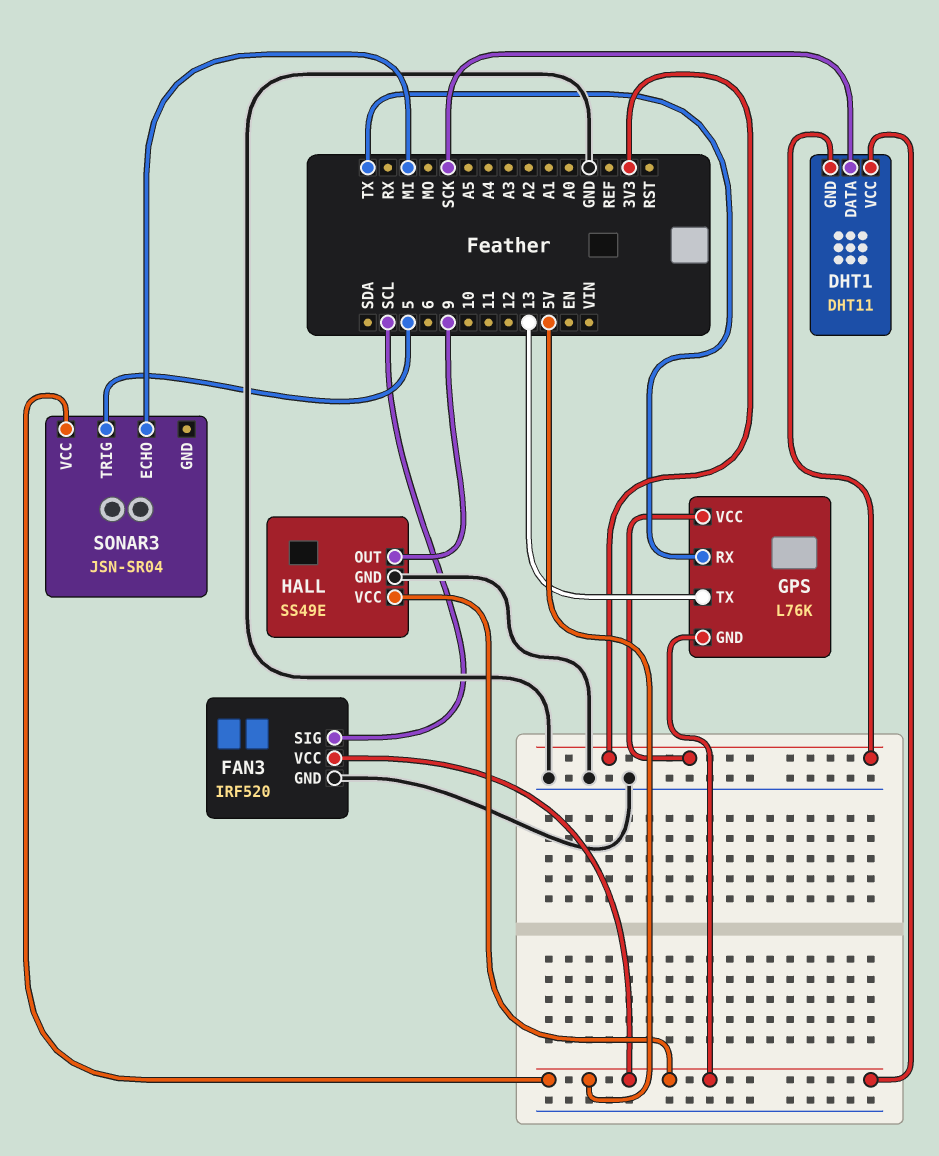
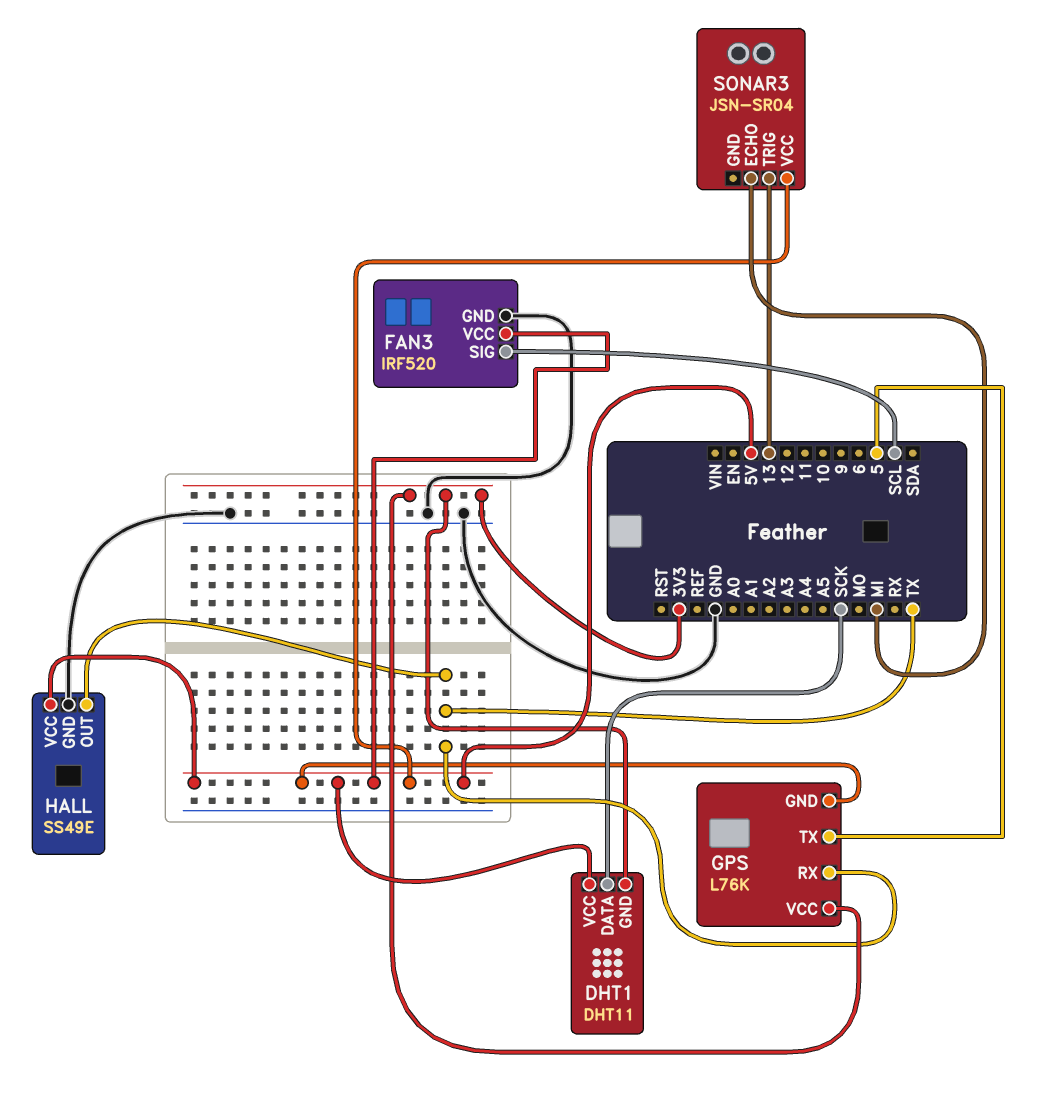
GPS pin TX: 13 -> 5
HALL pin OUT: 9 -> TX
SONAR3 pin TRIG: 5 -> 13

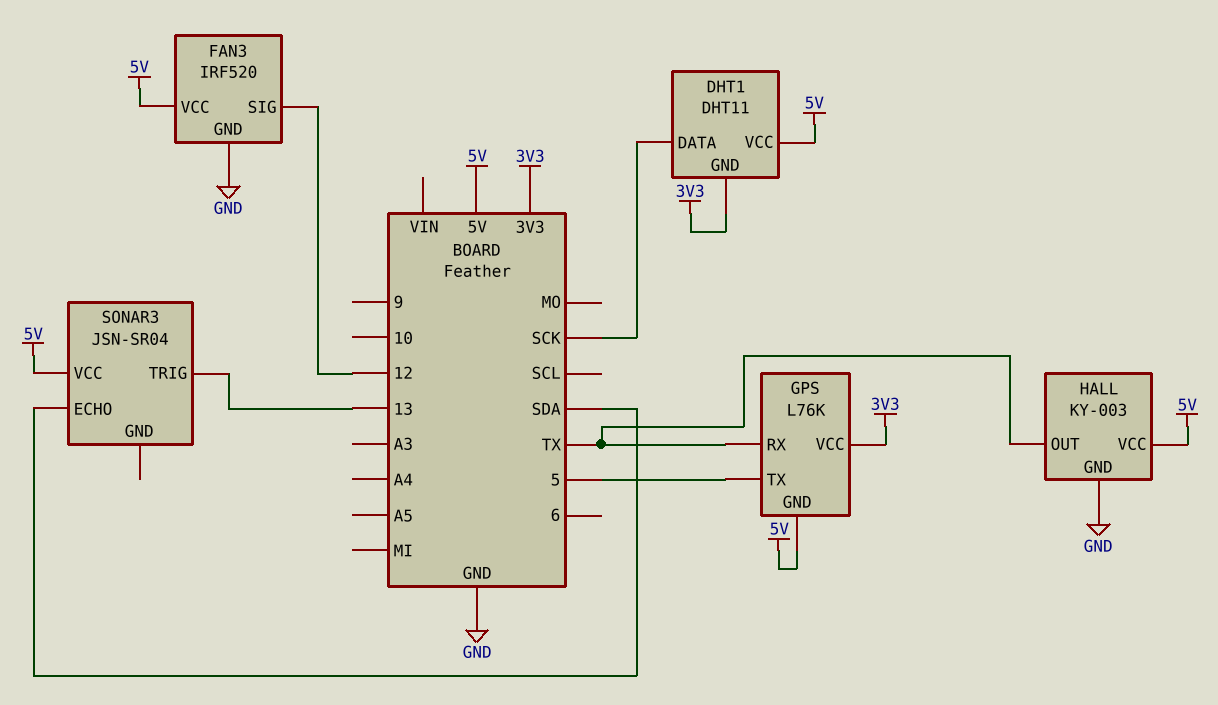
FAN3 pin SIG: SCL -> 12
HALL: SS49E -> KY-003
SONAR3 pin ECHO: MI -> SDA

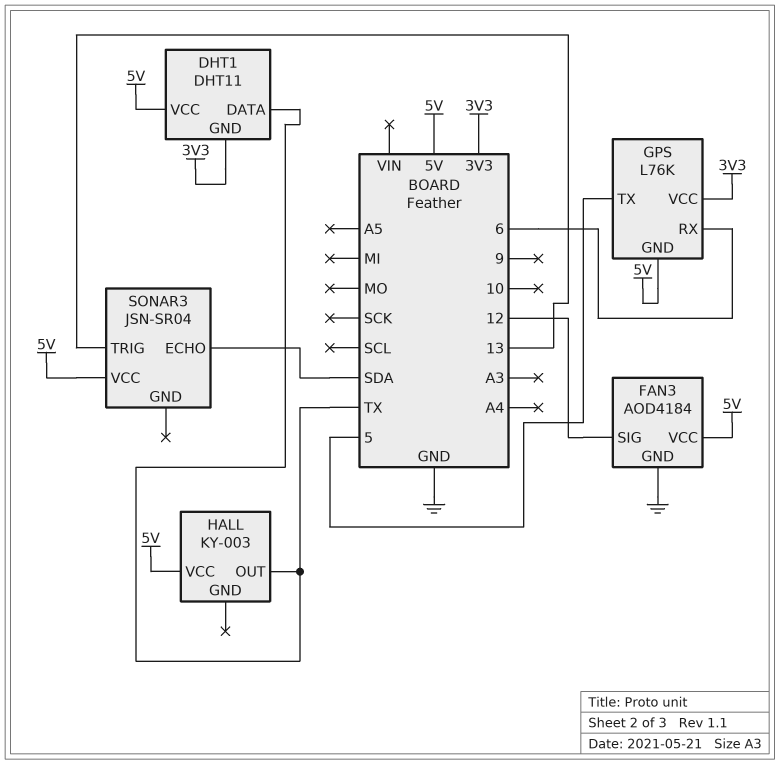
DHT1 pin DATA: SCK -> TX
FAN3: IRF520 -> AOD4184
GPS pin RX: TX -> 6
HALL pin GND: GND -> none

